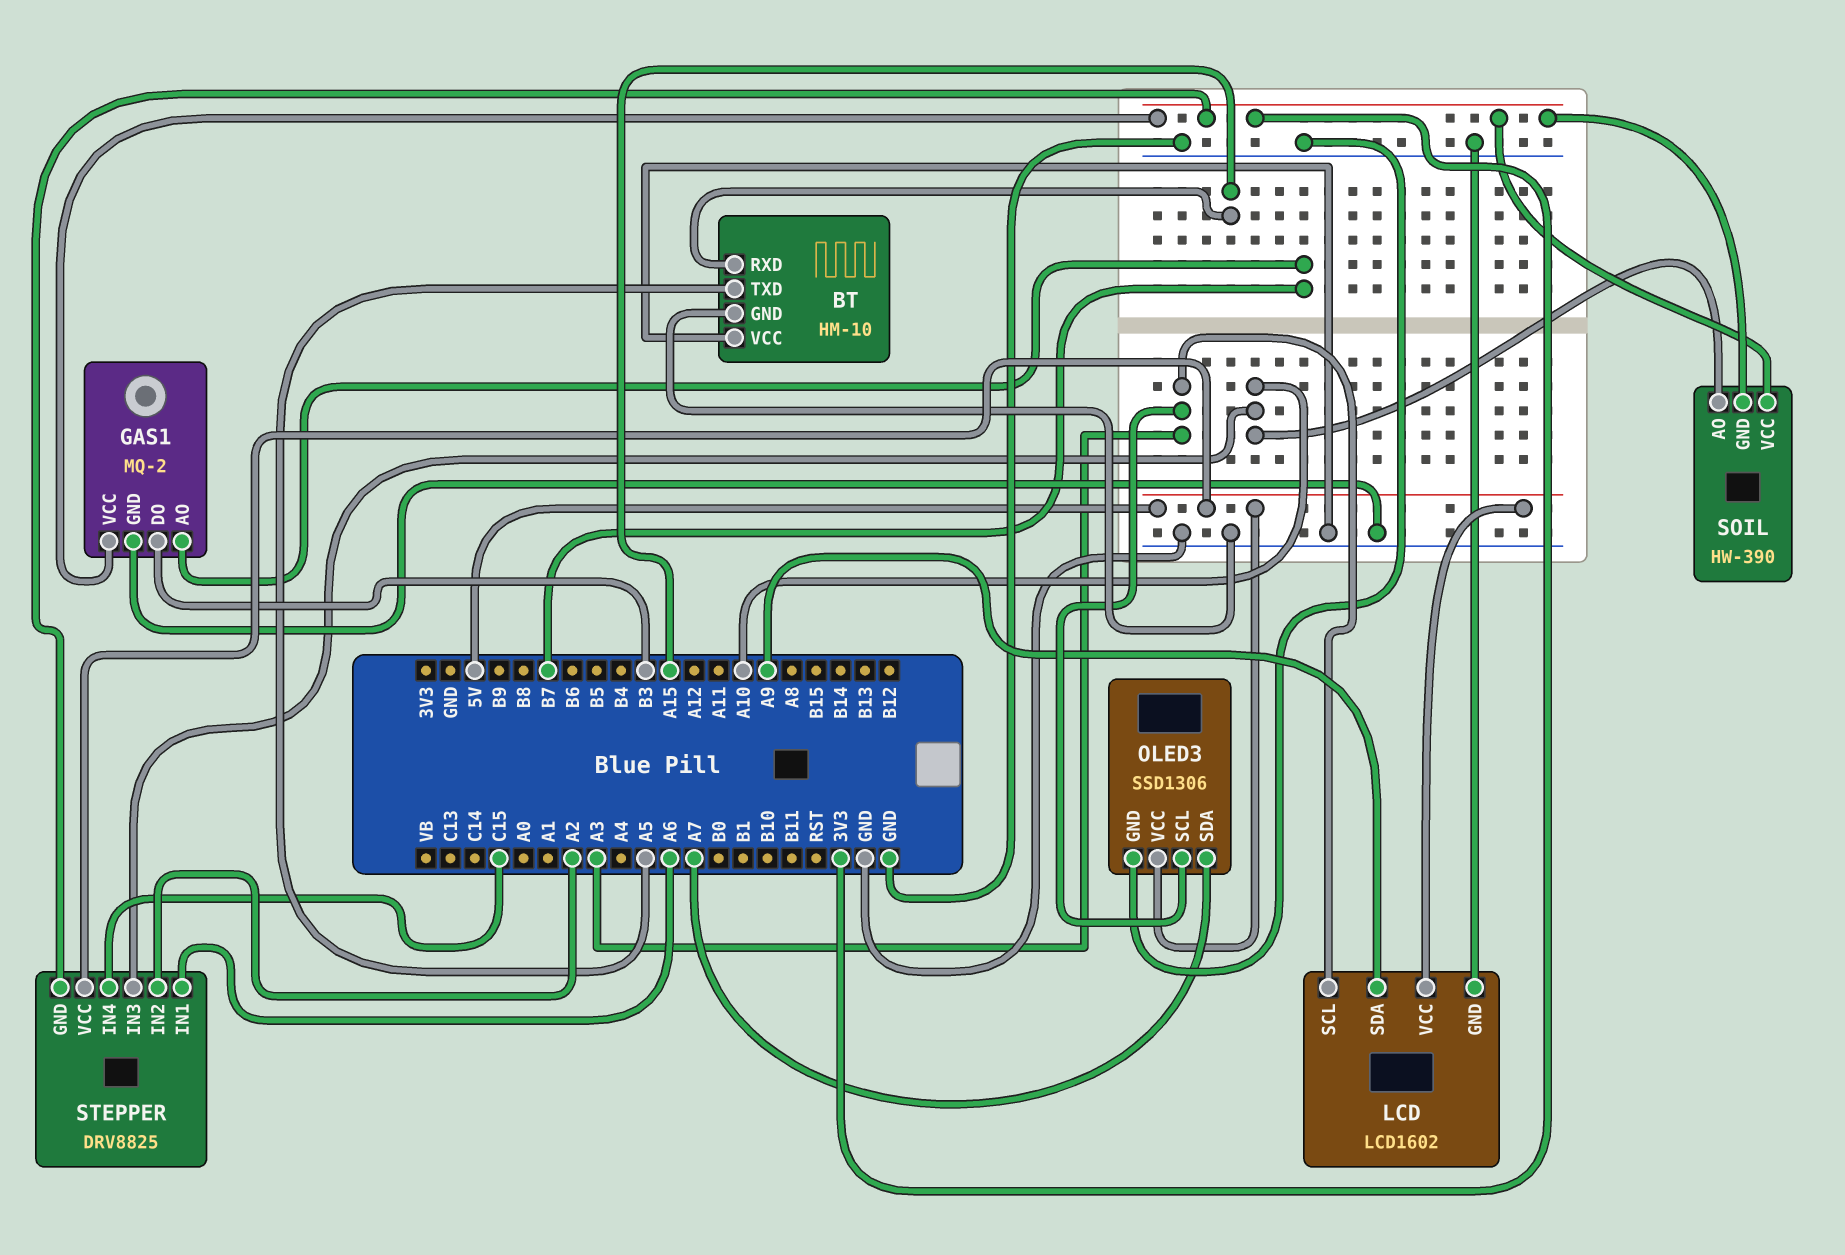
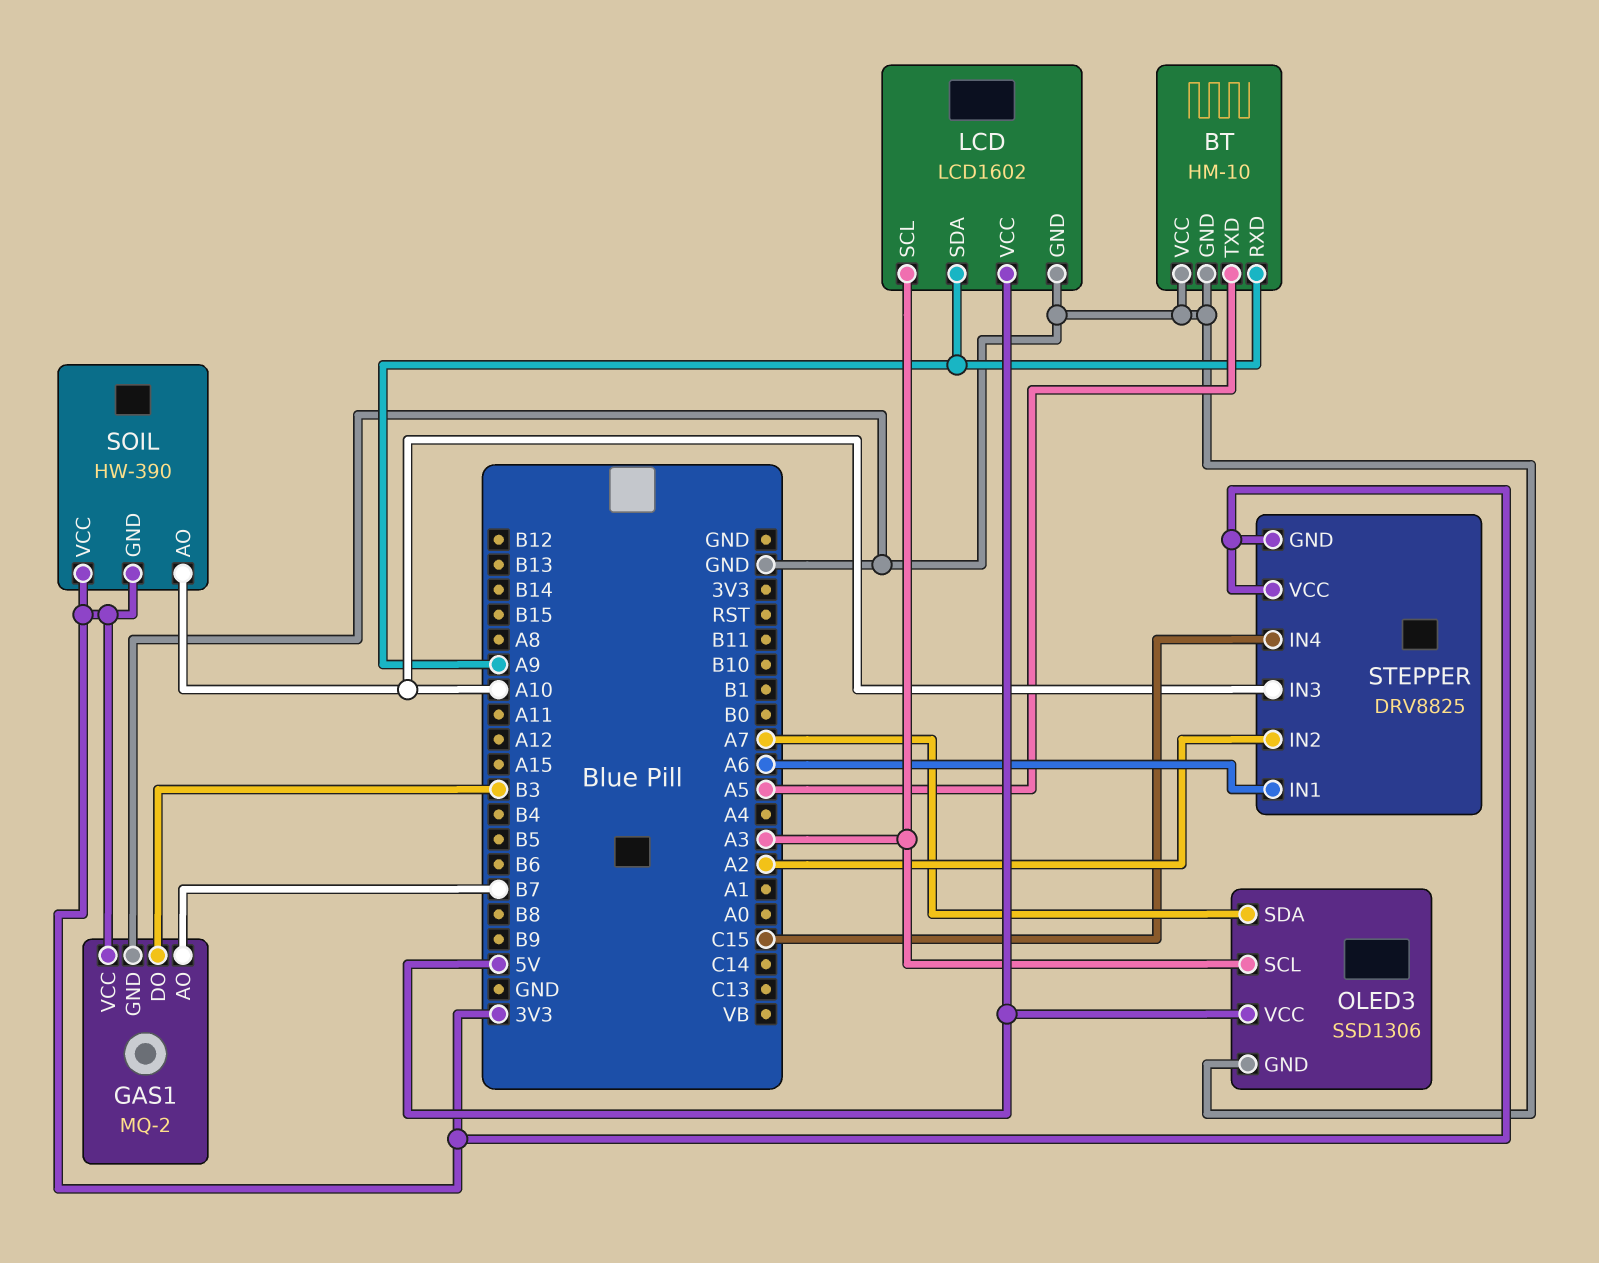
BT pin RXD: A15 -> A9
STEPPER pin VCC: 5V -> 3V3

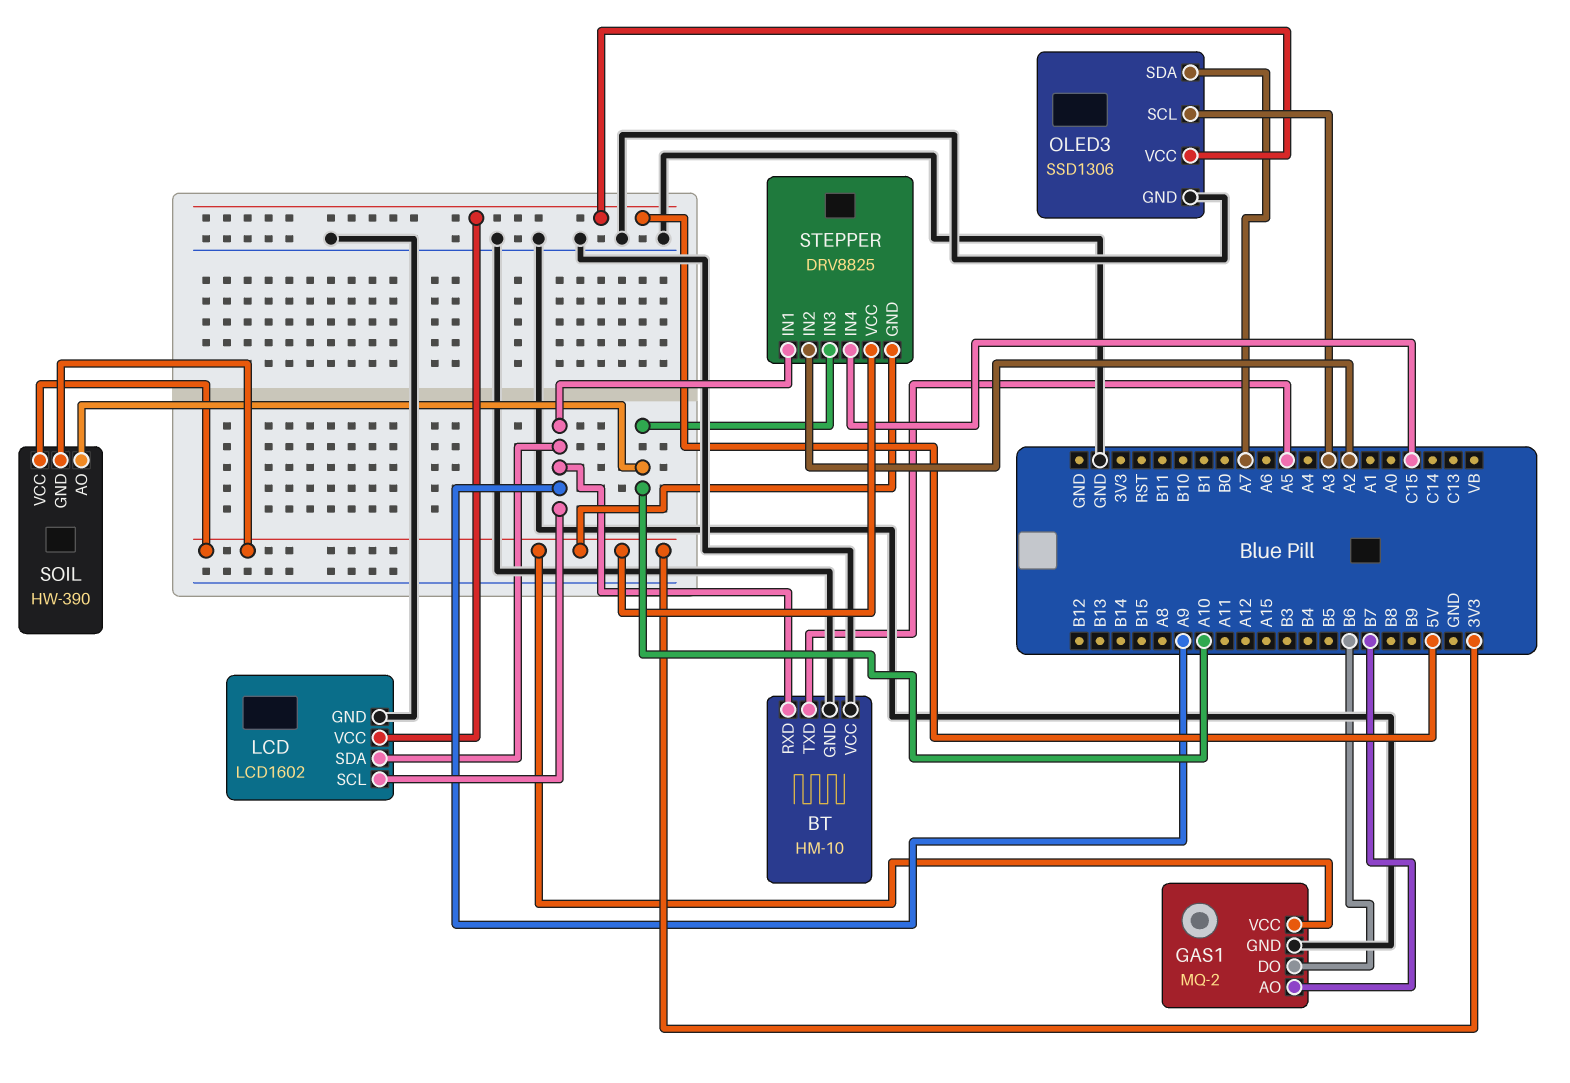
GAS1 pin DO: B3 -> B6
LCD pin SCL: A3 -> A9
STEPPER pin IN1: A6 -> A9

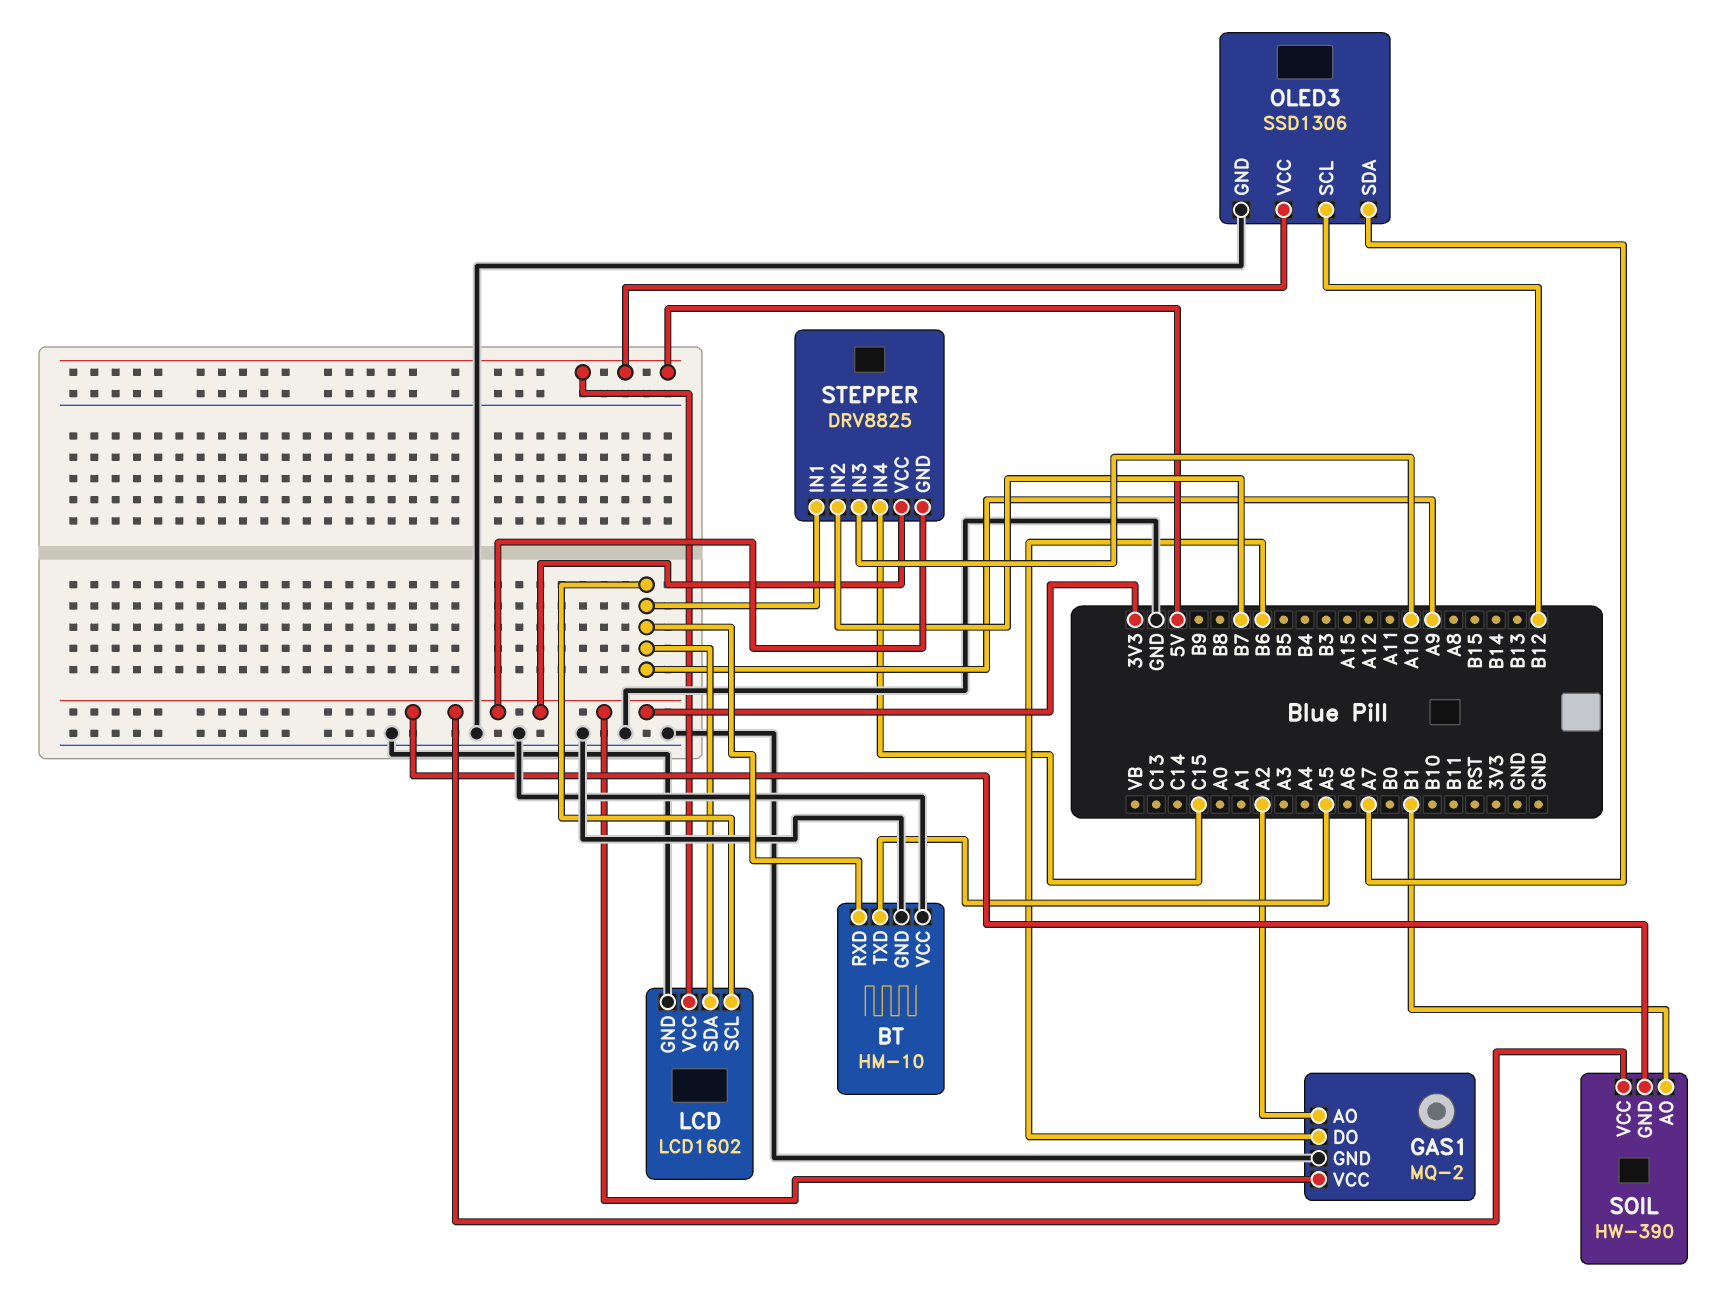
GAS1 pin AO: B7 -> A2
OLED3 pin SCL: A3 -> B12
SOIL pin AO: A10 -> B1
STEPPER pin IN2: A2 -> B7

